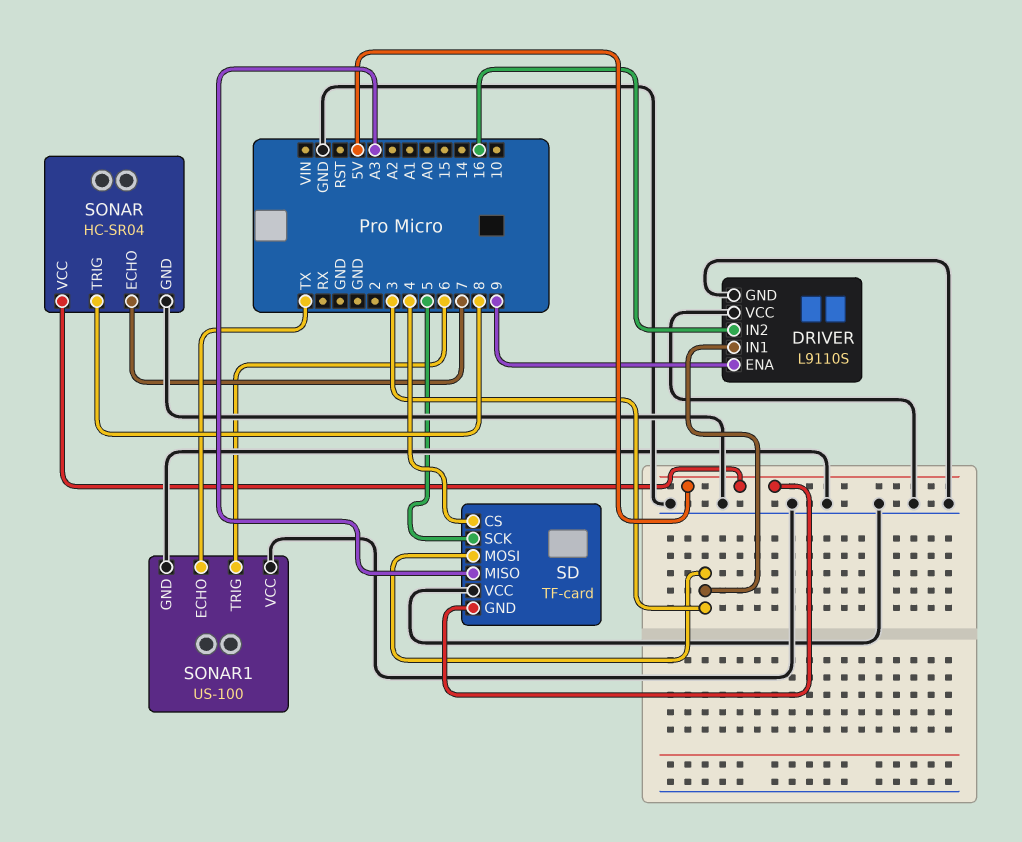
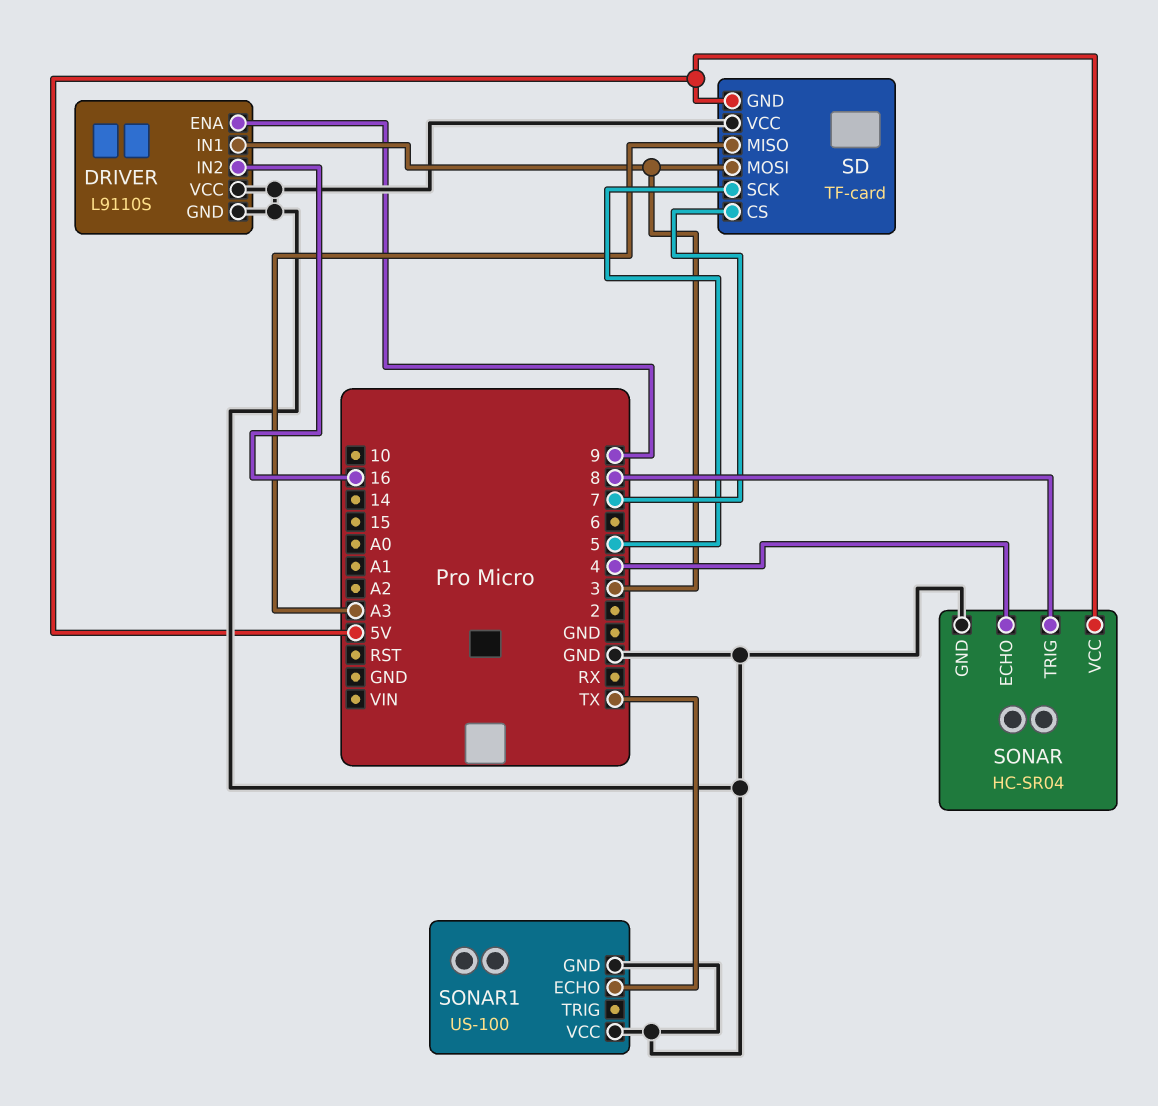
SD pin CS: 4 -> 7
SONAR pin ECHO: 7 -> 4
SONAR1 pin TRIG: 6 -> none

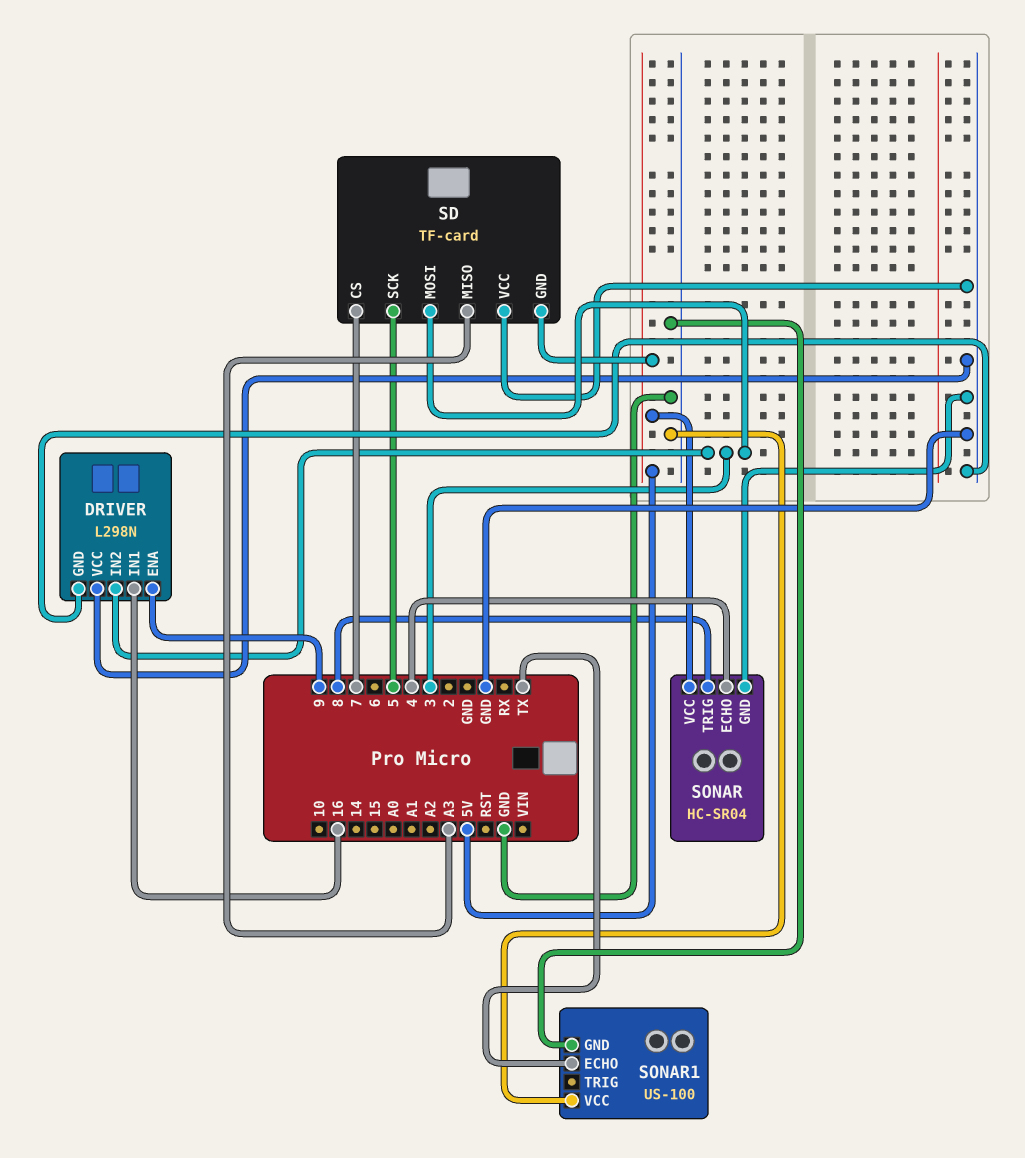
DRIVER: L9110S -> L298N
DRIVER pin IN1: 3 -> 16
DRIVER pin IN2: 16 -> 3

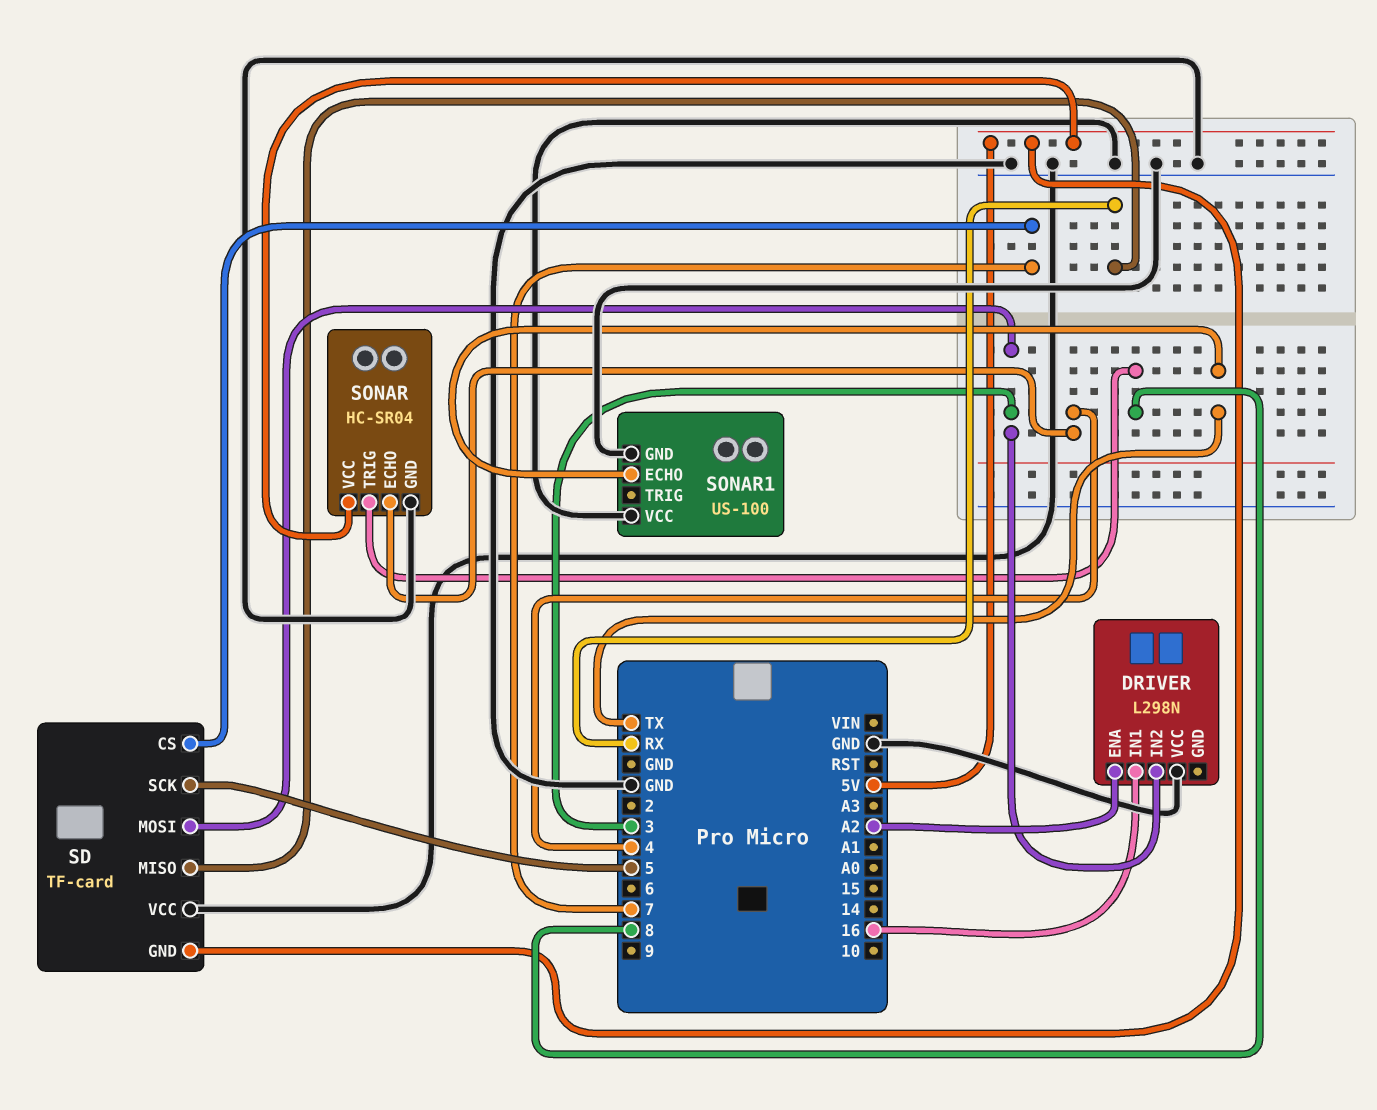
DRIVER pin ENA: 9 -> A2
DRIVER pin GND: GND -> none
SD pin MISO: A3 -> RX

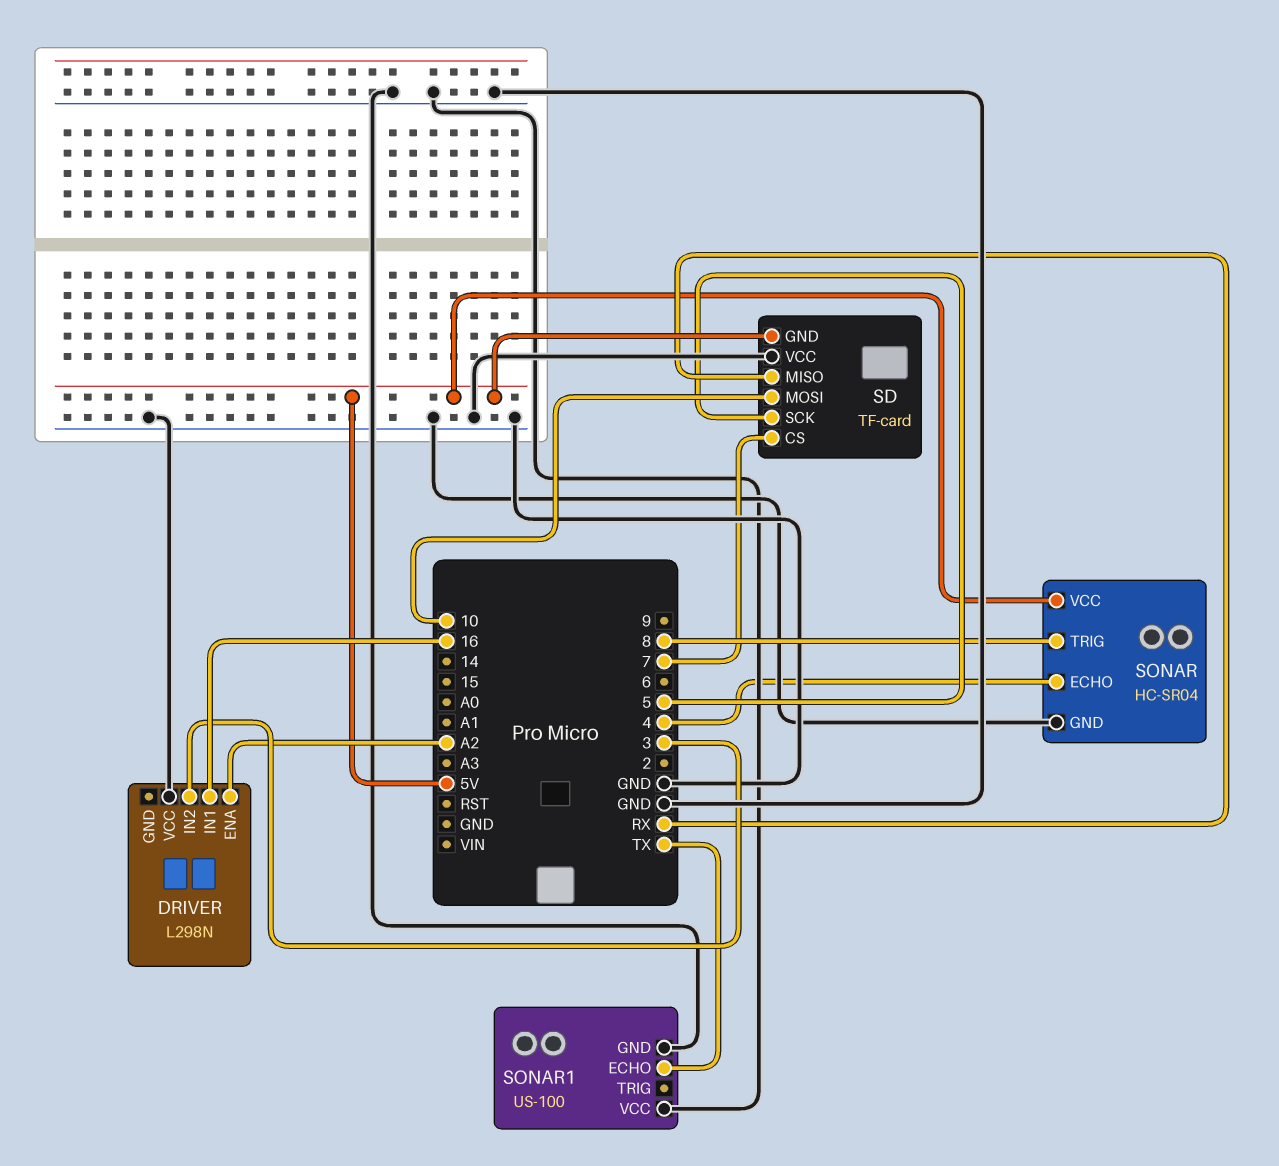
SD pin MOSI: 3 -> 10

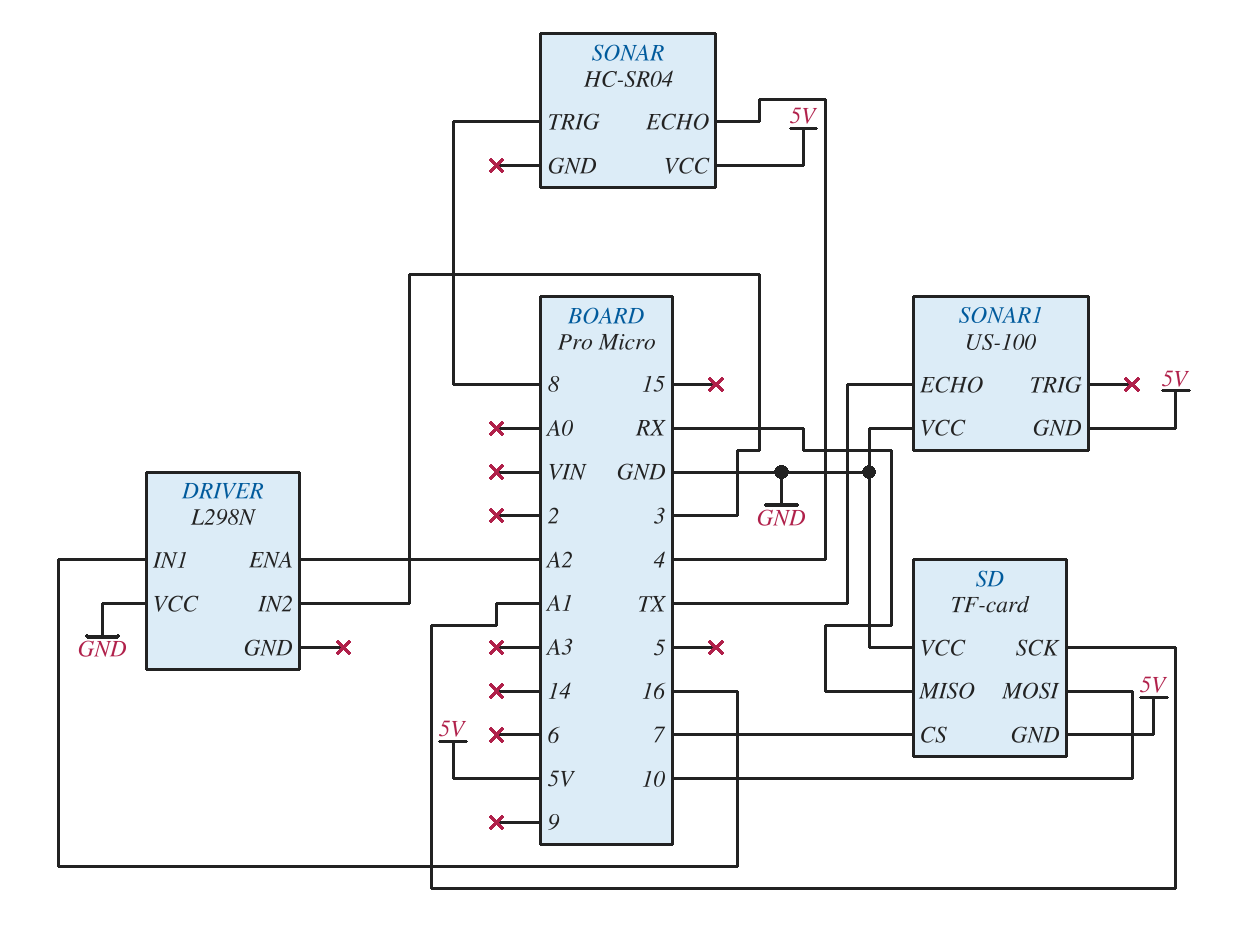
SD pin SCK: 5 -> A1
SONAR pin GND: GND -> none
SONAR1 pin GND: GND -> 5V

